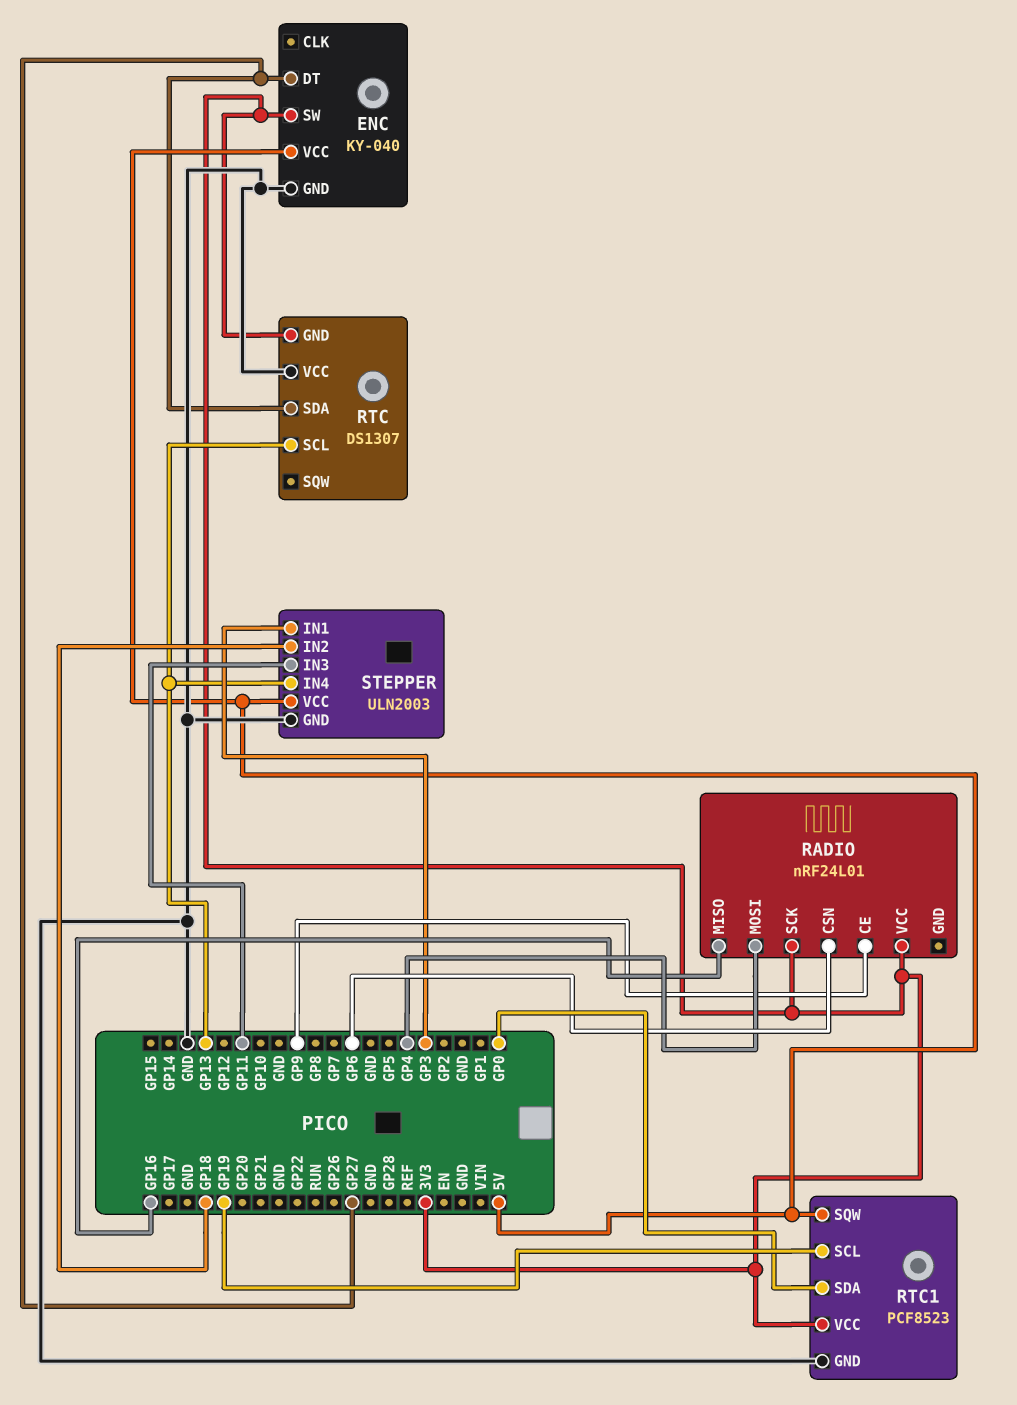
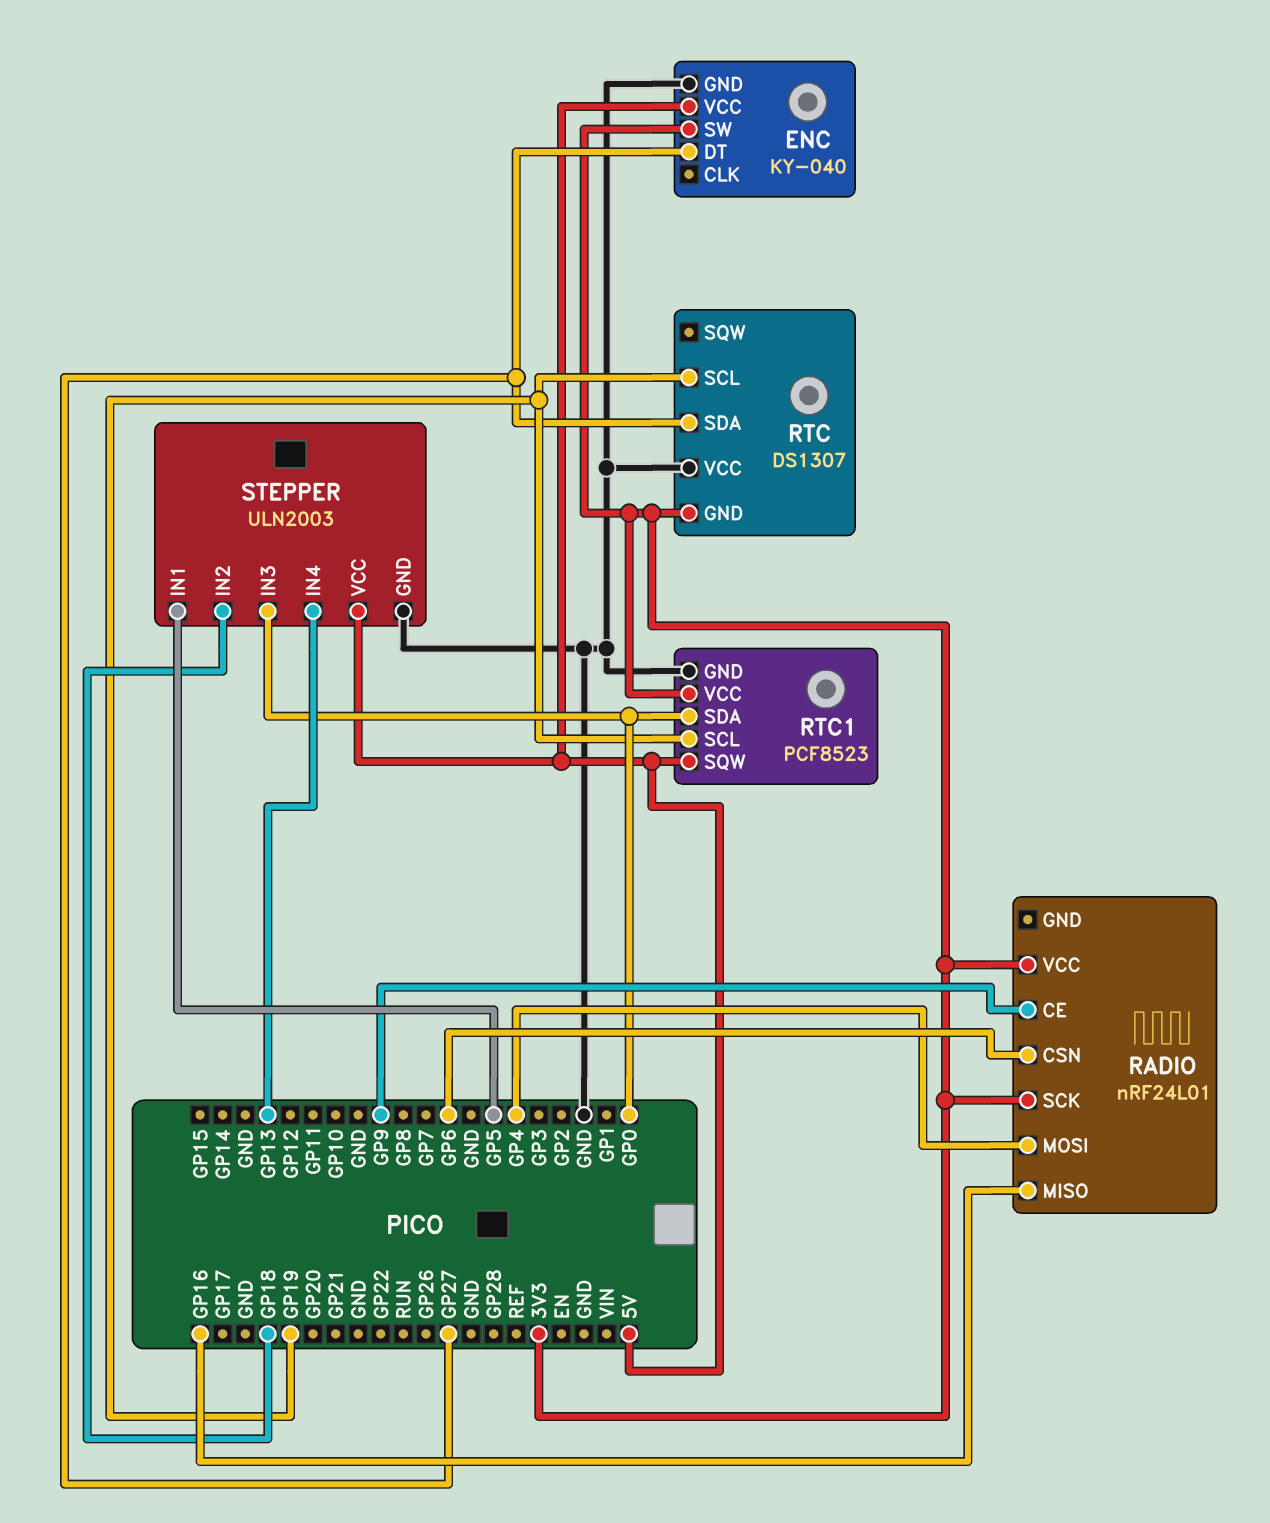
RTC pin SCL: GP13 -> GP19
STEPPER pin IN1: GP3 -> GP5
STEPPER pin IN3: GP11 -> GP0

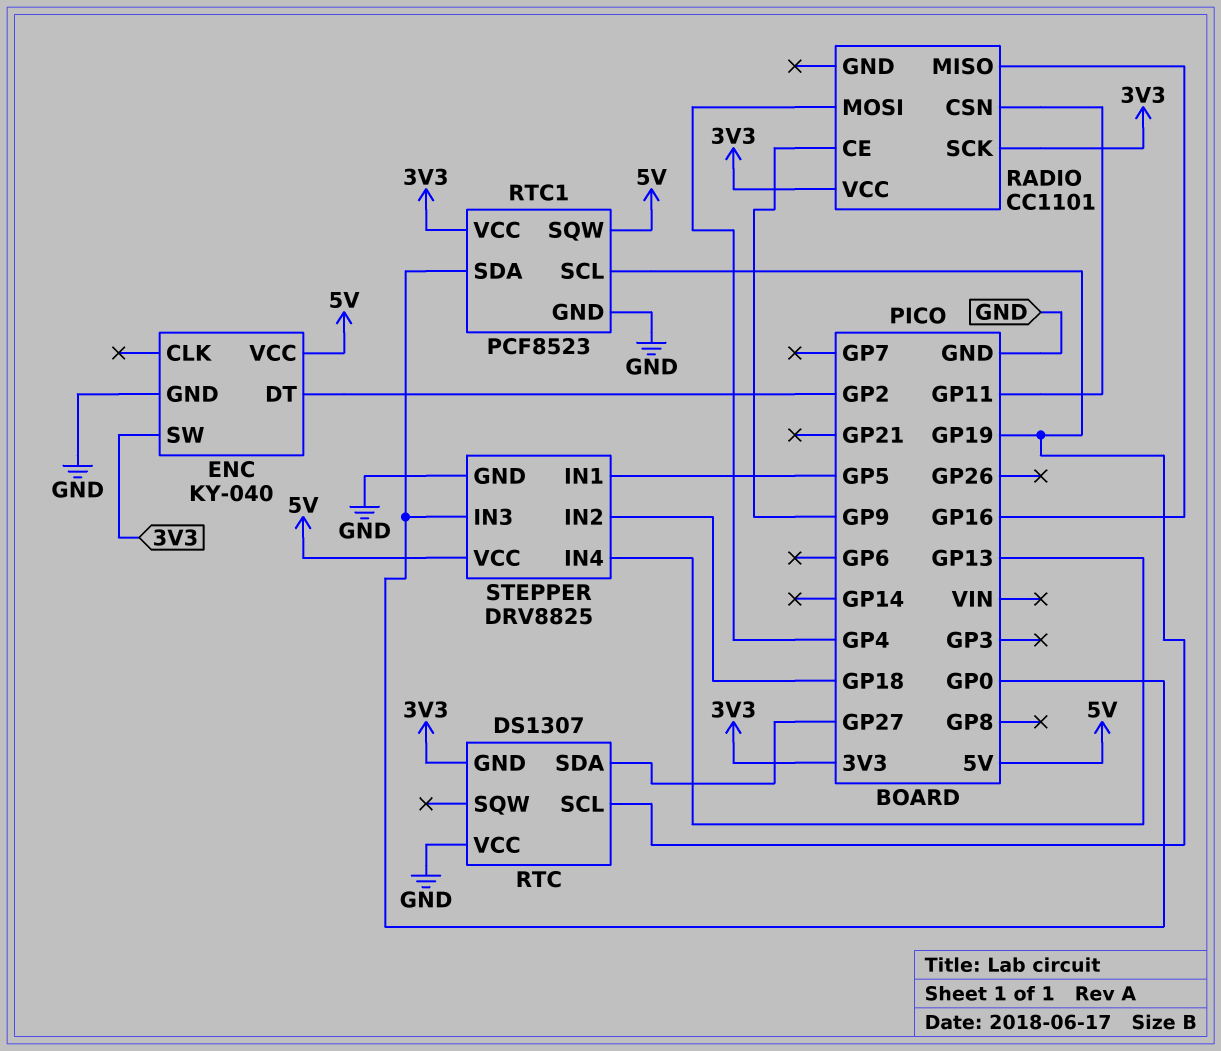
ENC pin DT: GP27 -> GP2
RADIO: nRF24L01 -> CC1101
RADIO pin CSN: GP6 -> GP11
STEPPER: ULN2003 -> DRV8825

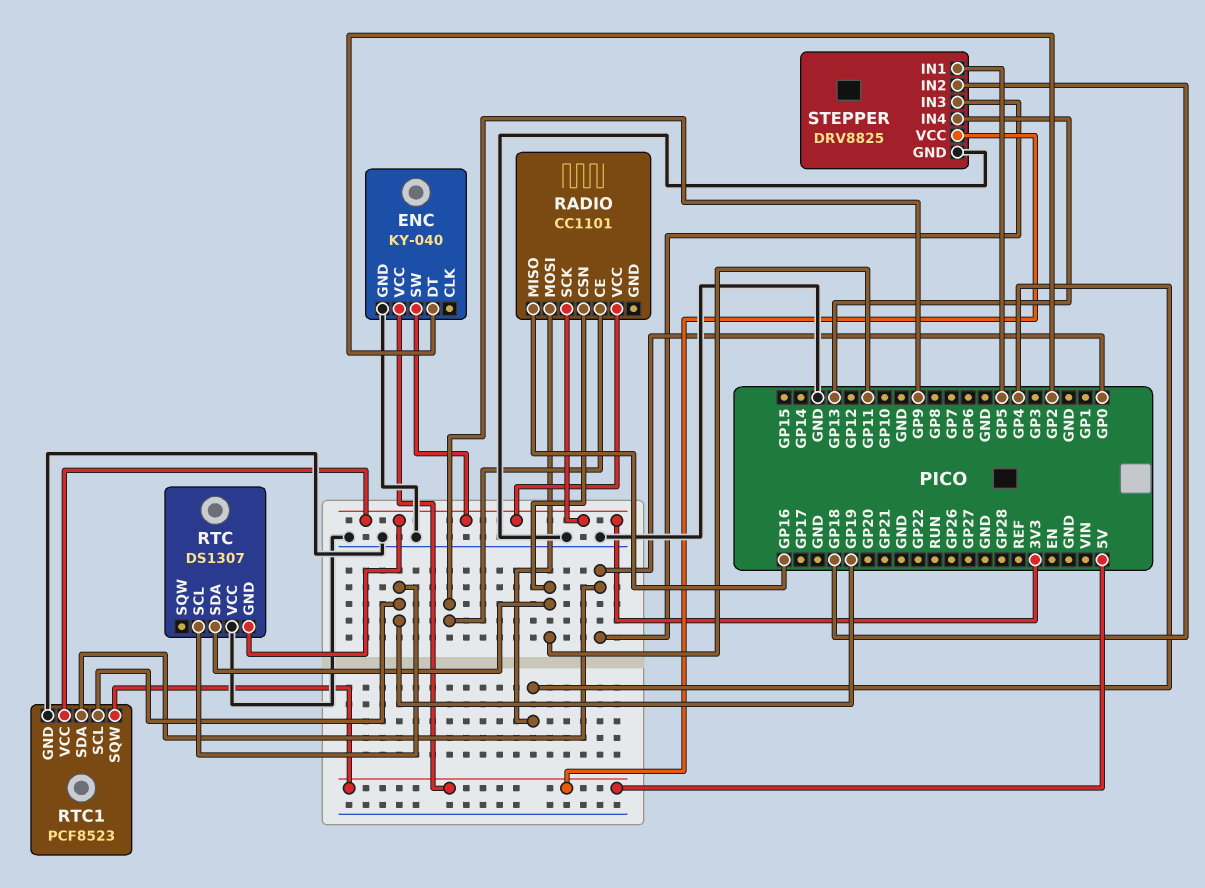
RTC pin SDA: GP27 -> GP11

